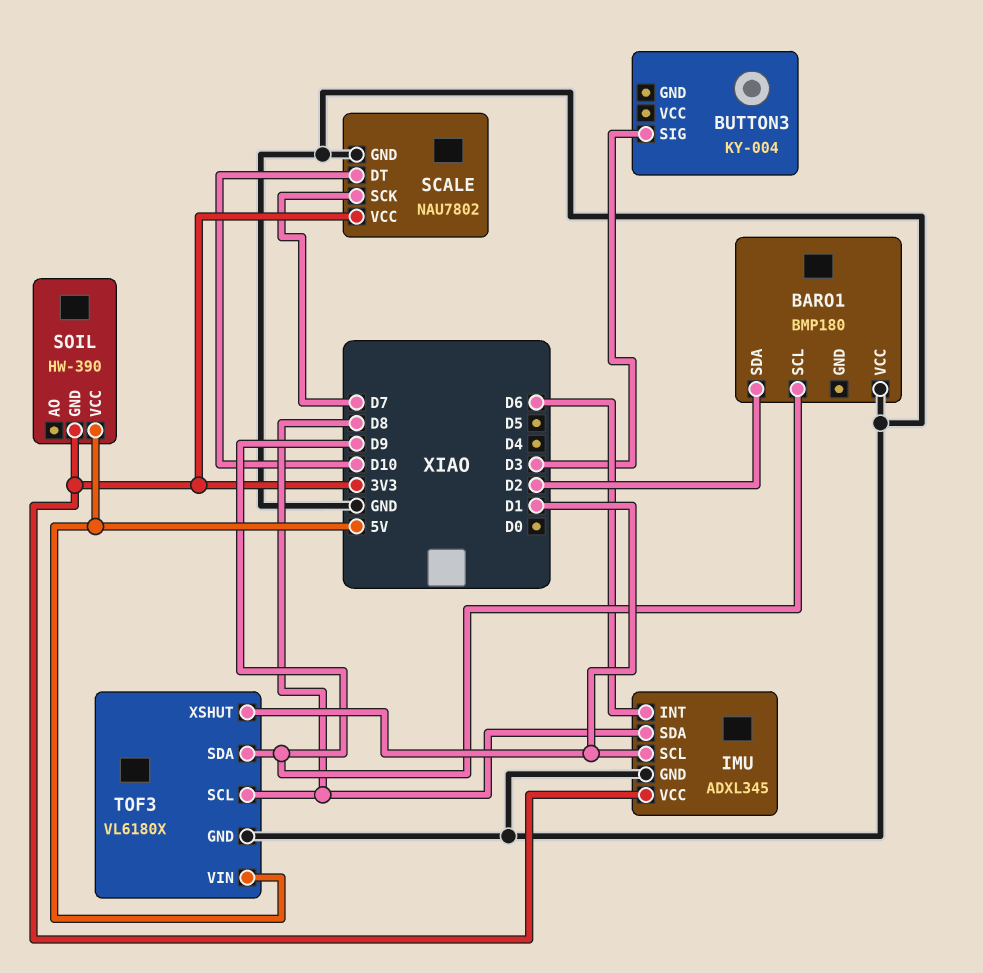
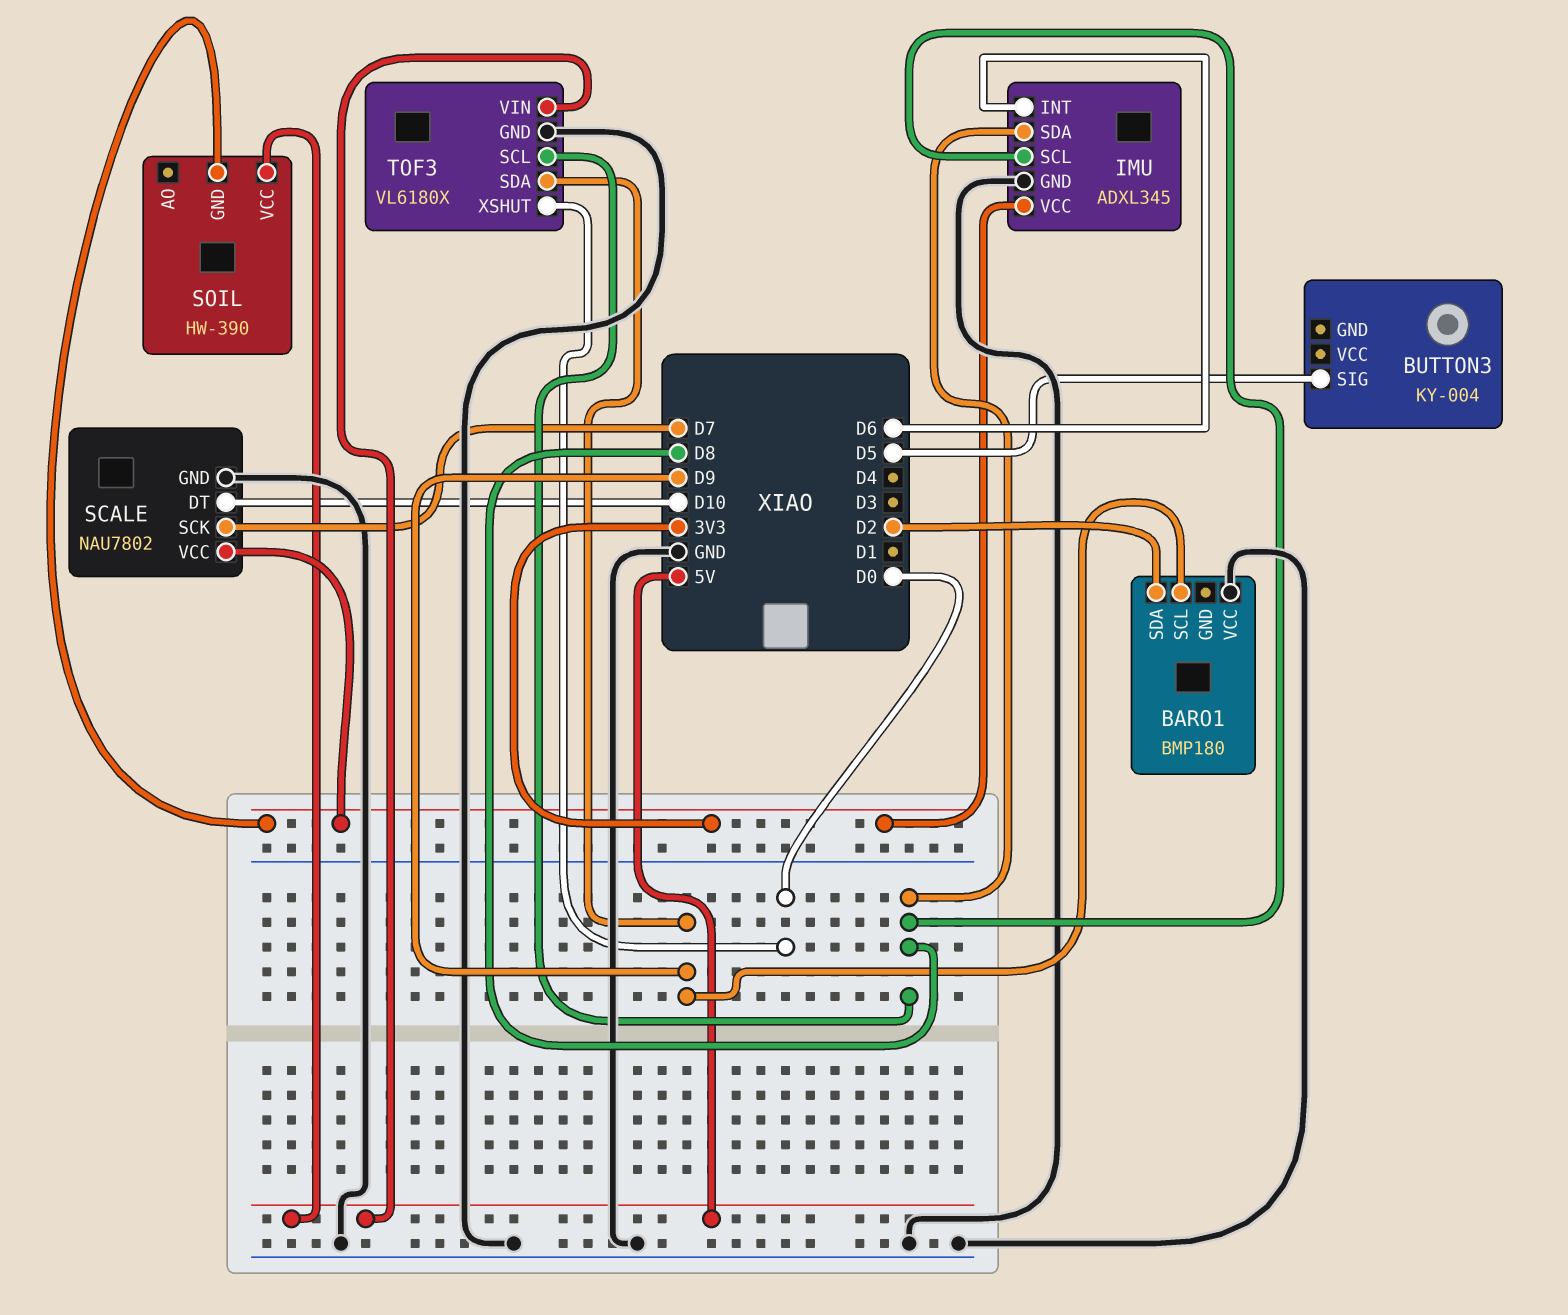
BUTTON3 pin SIG: D3 -> D5
IMU pin SCL: D1 -> D8
TOF3 pin XSHUT: D1 -> D0

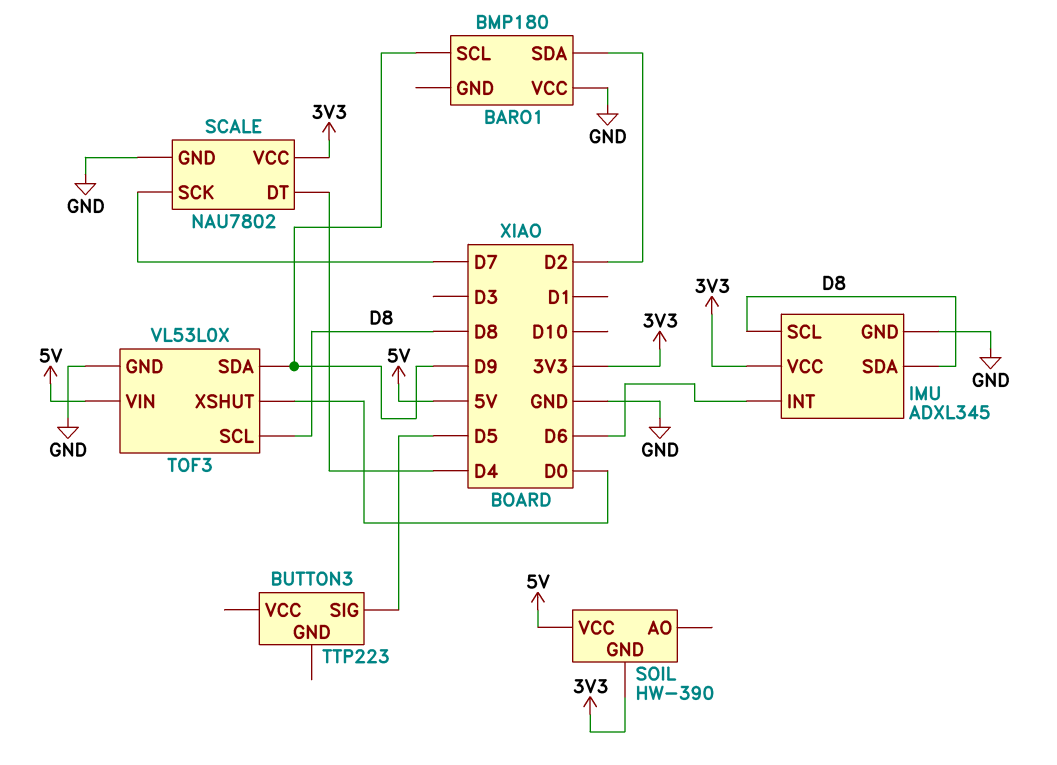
BUTTON3: KY-004 -> TTP223
SCALE pin DT: D10 -> D4
TOF3: VL6180X -> VL53L0X

